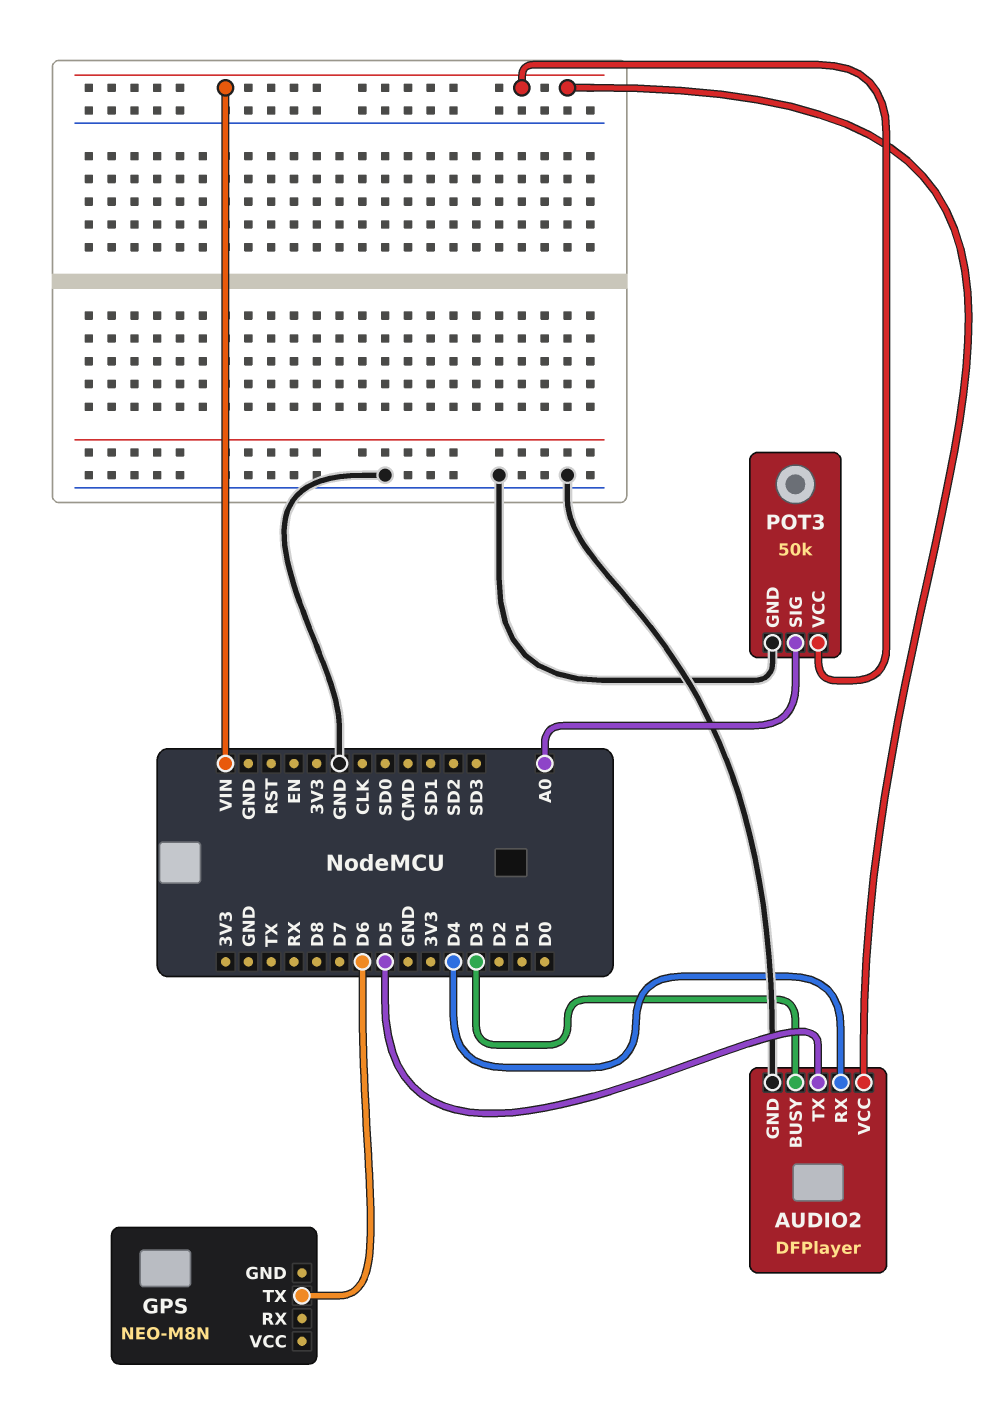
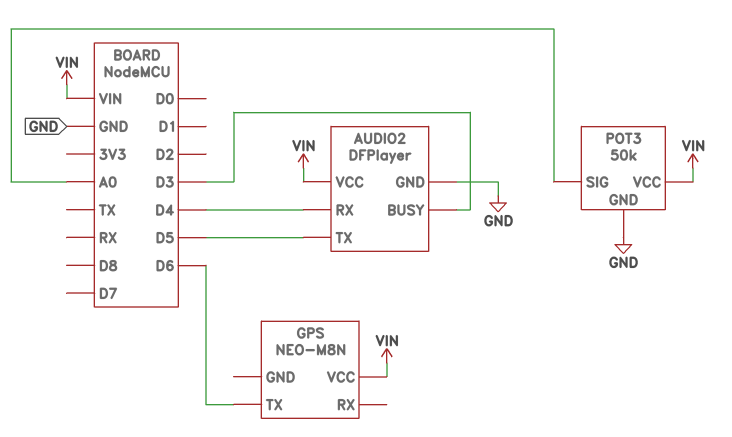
GPS pin VCC: none -> VIN

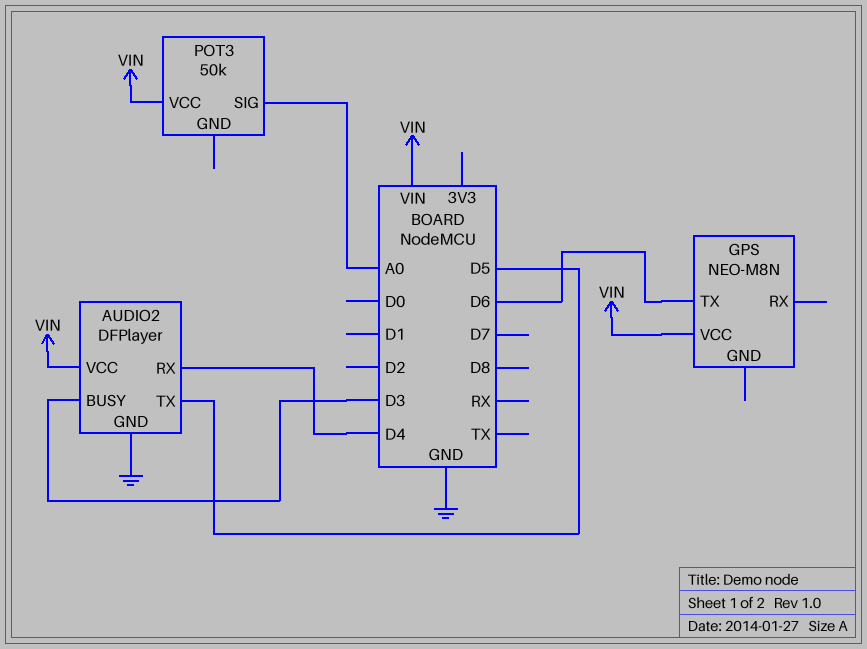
POT3 pin GND: GND -> none

